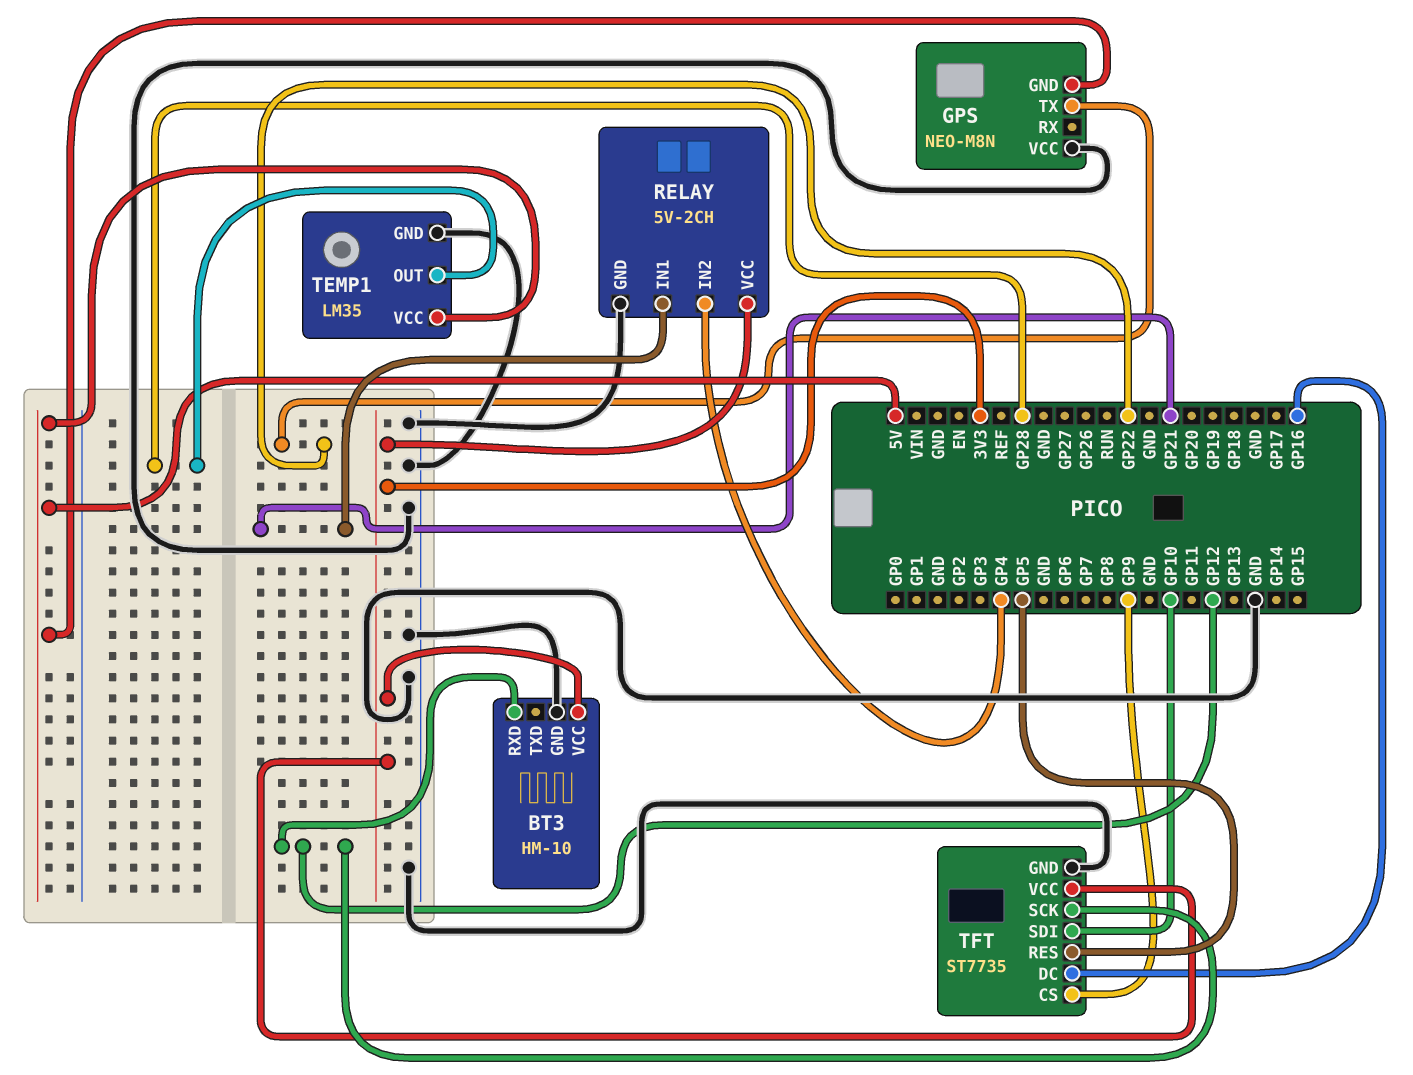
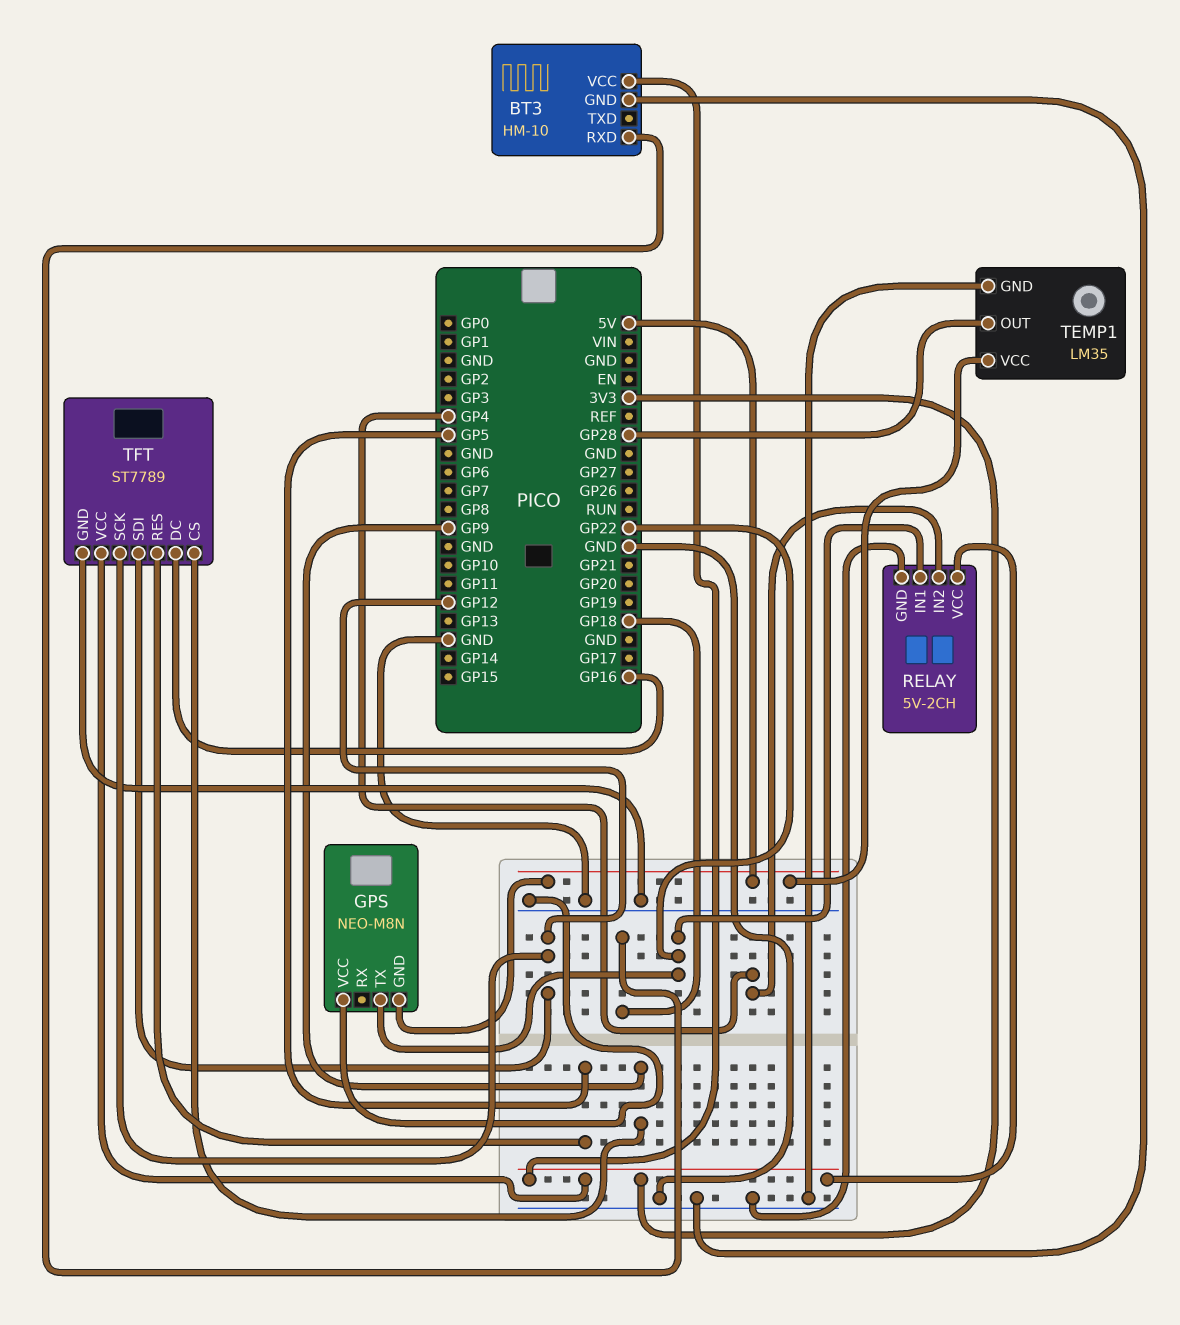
BT3 pin RXD: GP12 -> GP18
RELAY pin IN1: GP21 -> GP22
TFT: ST7735 -> ST7789
TFT pin SDI: GP10 -> GP12

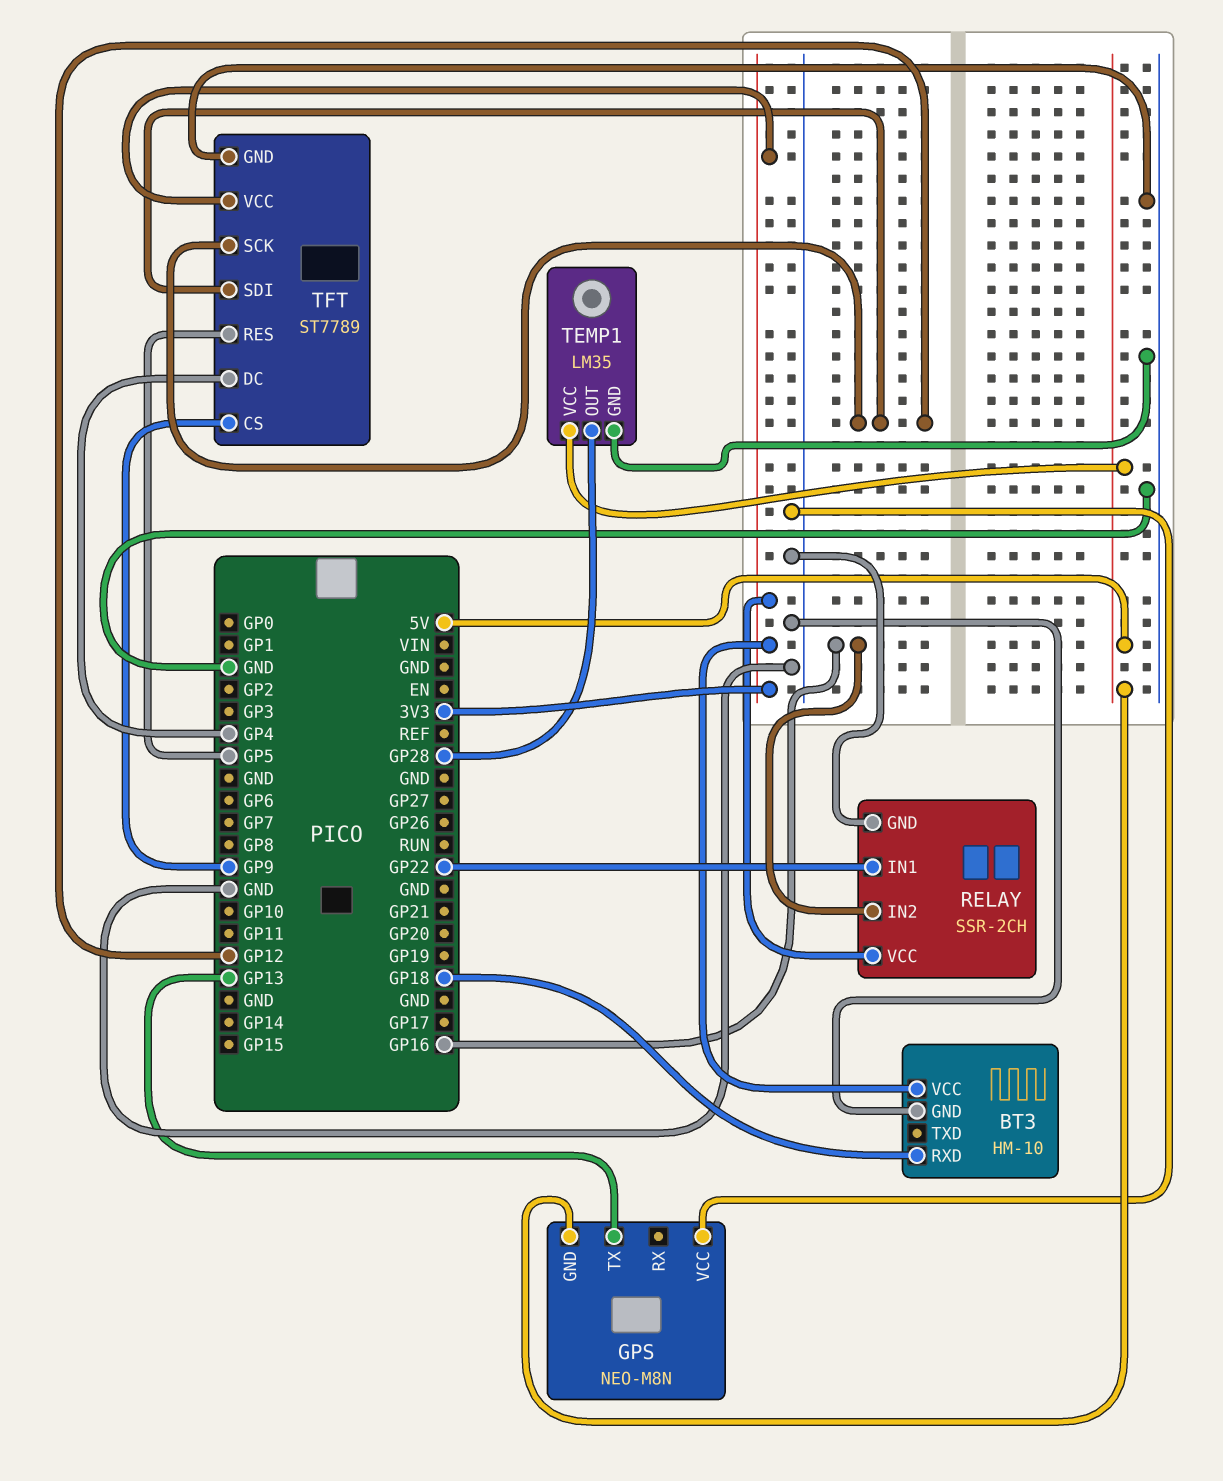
GPS pin TX: GP22 -> GP13
RELAY: 5V-2CH -> SSR-2CH
RELAY pin IN2: GP4 -> GP16
TFT pin DC: GP16 -> GP4

